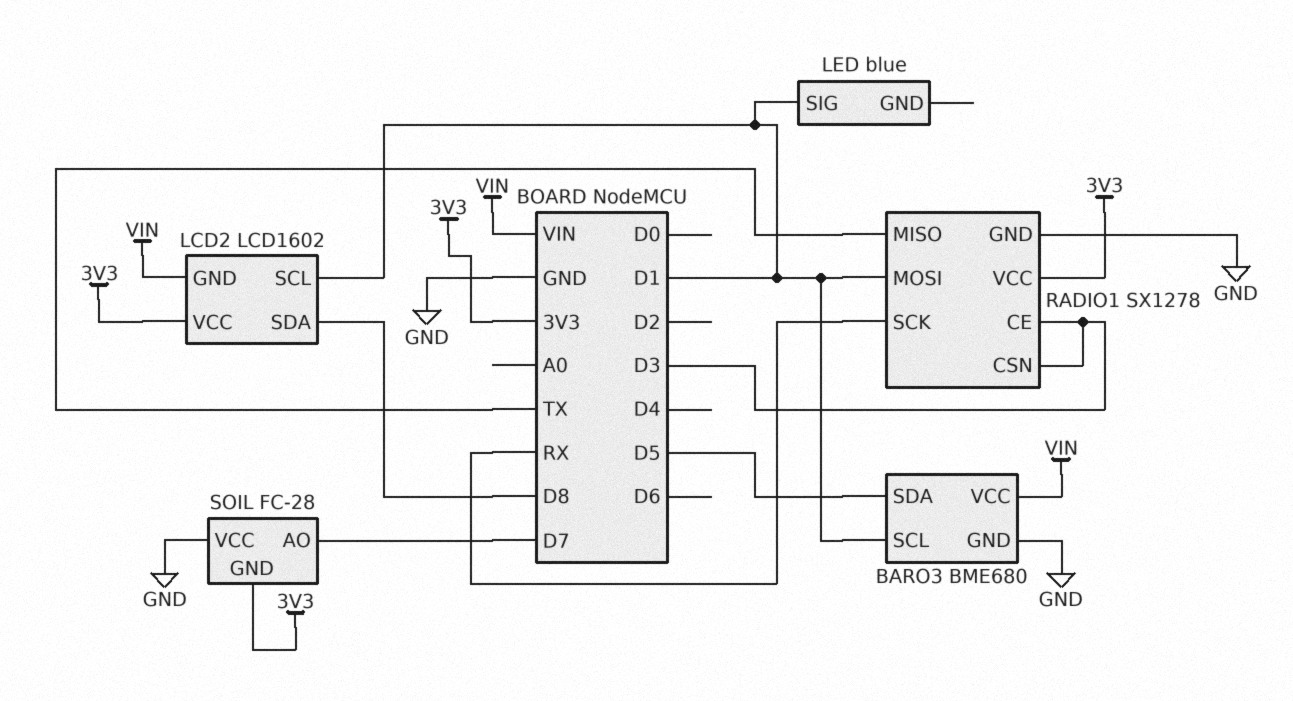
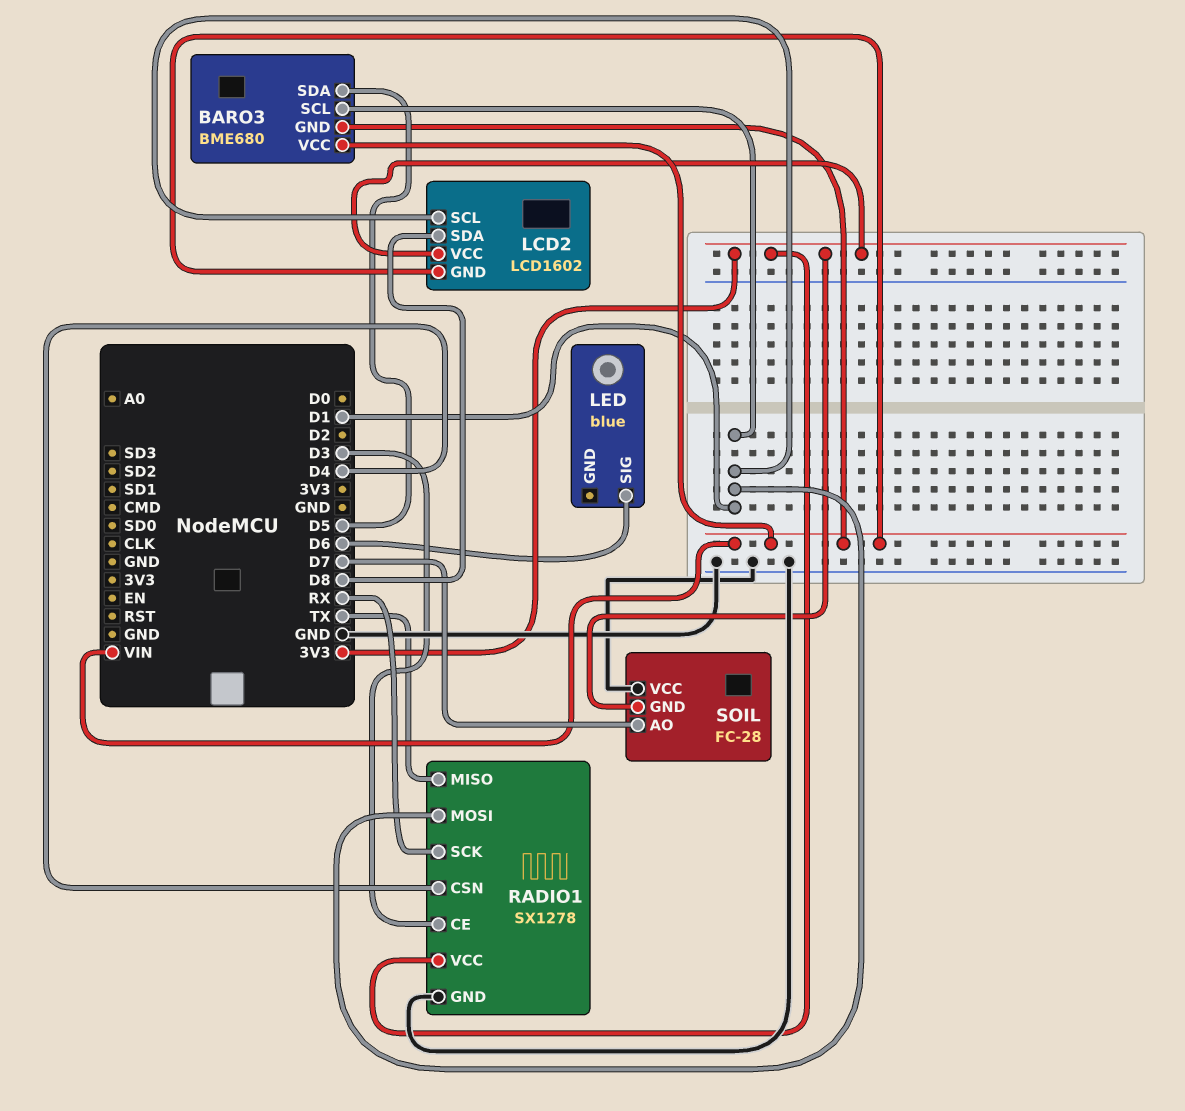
BARO3 pin GND: GND -> VIN
LED pin SIG: D1 -> D6
RADIO1 pin CSN: D3 -> D4

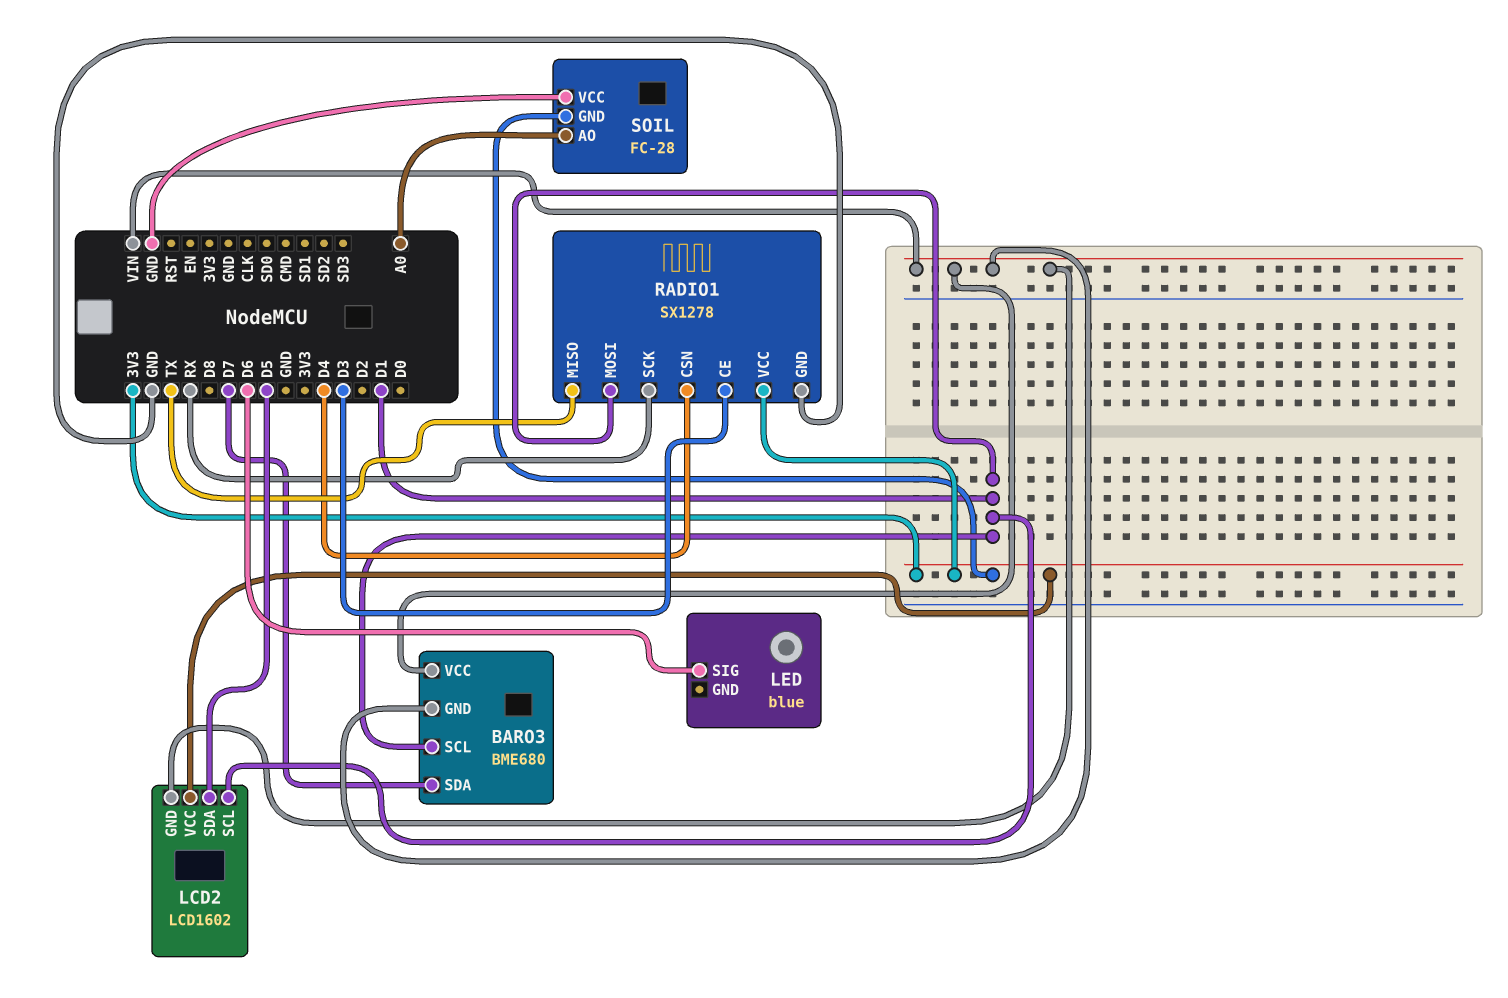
BARO3 pin SDA: D5 -> D7
LCD2 pin SDA: D8 -> D5
SOIL pin AO: D7 -> A0

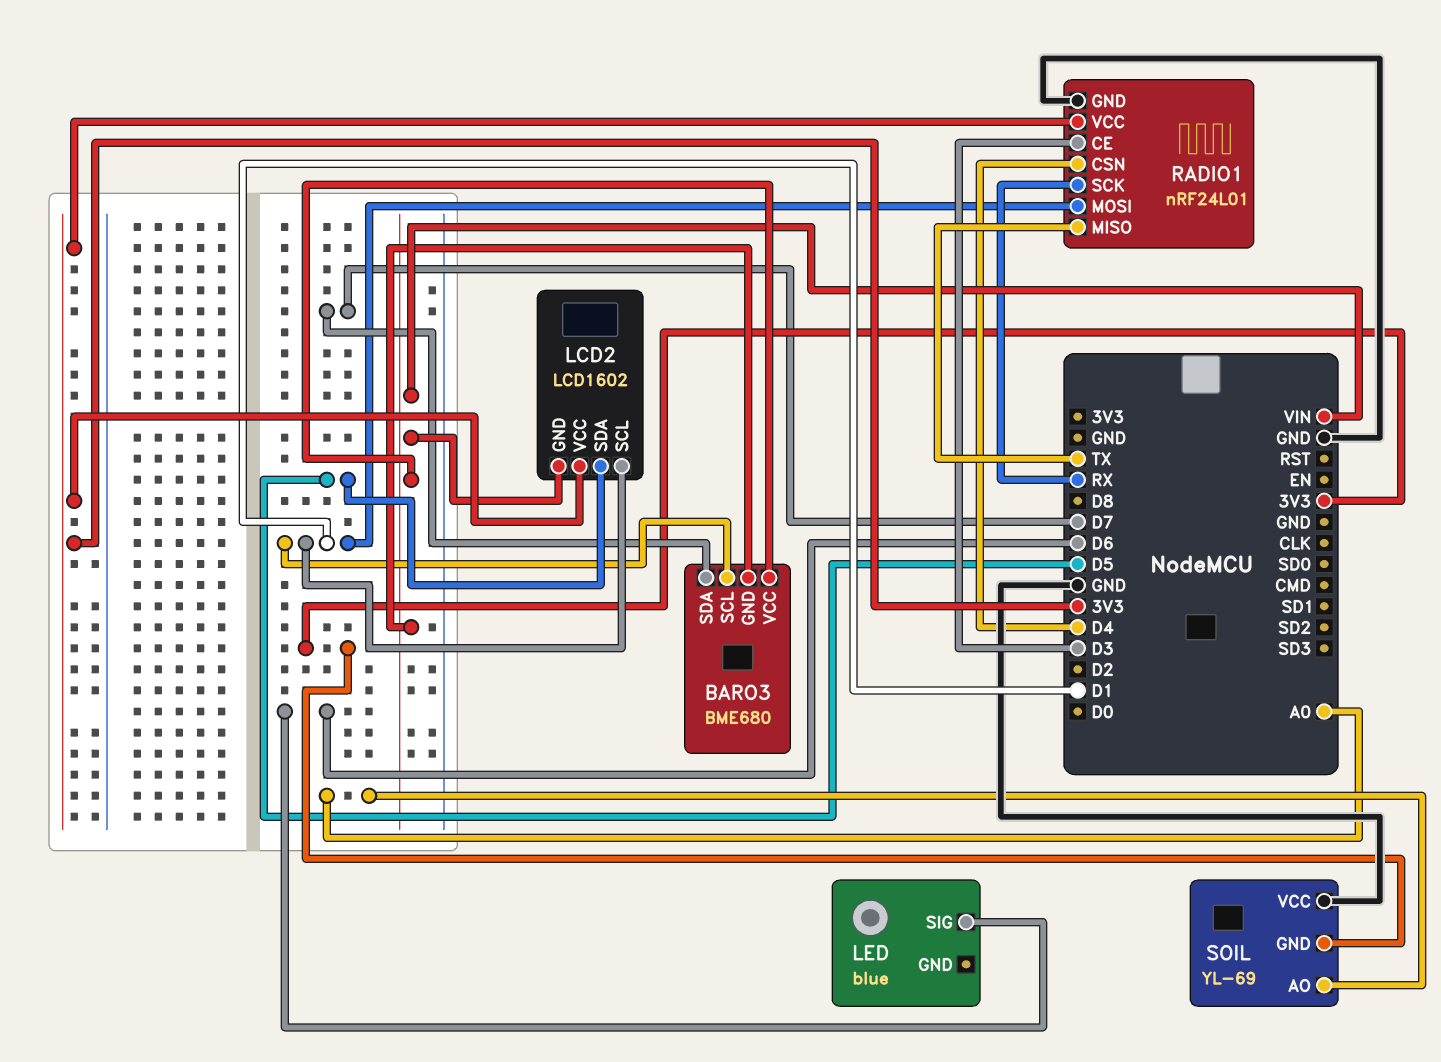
RADIO1: SX1278 -> nRF24L01
SOIL: FC-28 -> YL-69

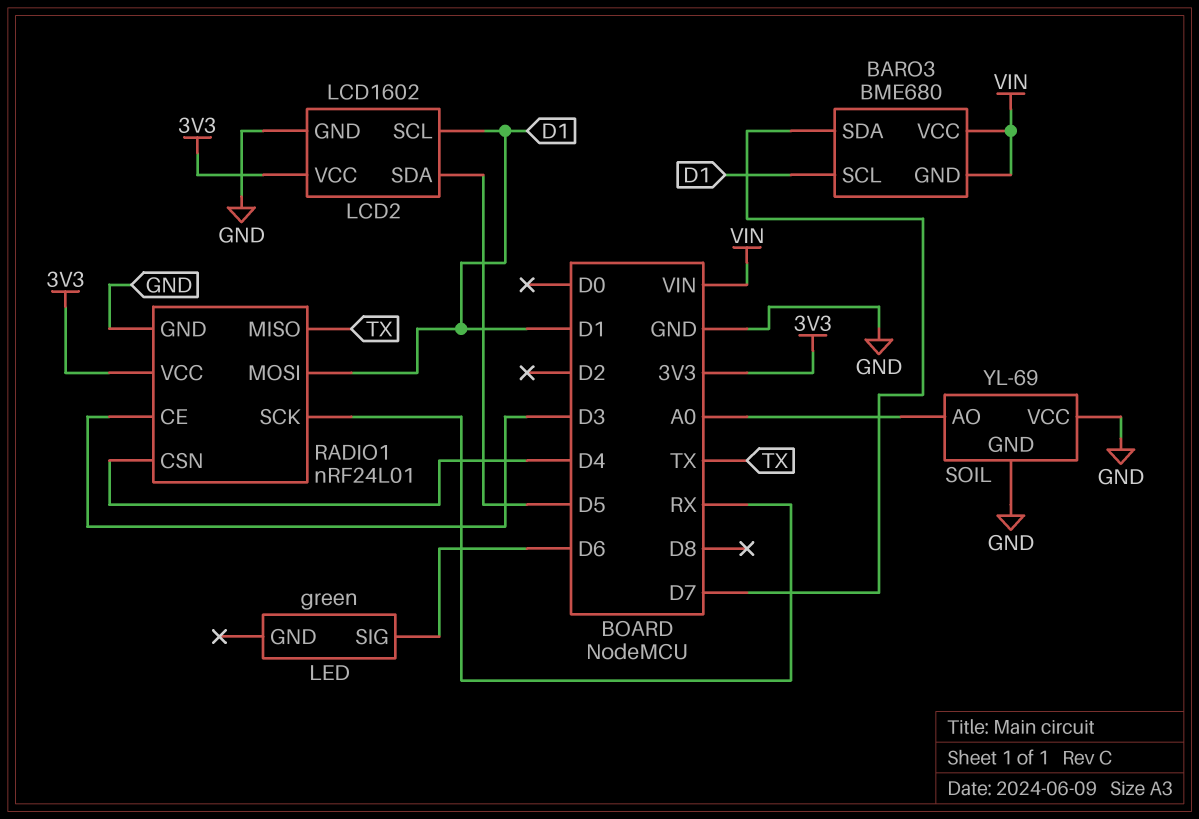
LCD2 pin GND: VIN -> GND
LED: blue -> green
SOIL pin GND: 3V3 -> GND

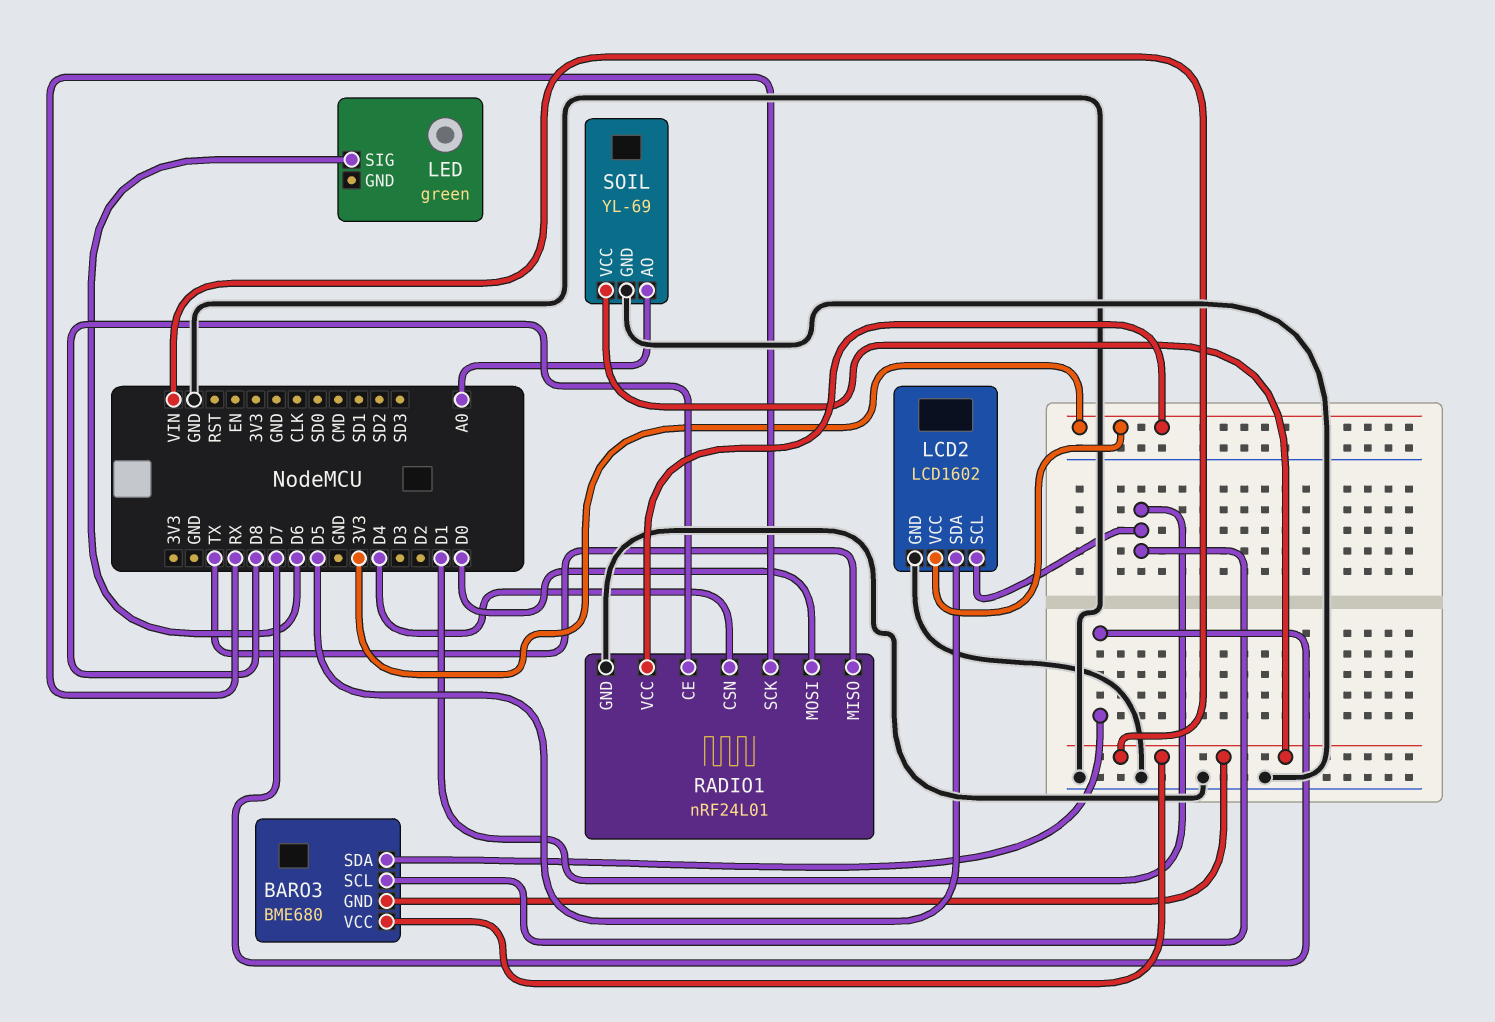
RADIO1 pin CE: D3 -> D8
RADIO1 pin MOSI: D1 -> D0
SOIL pin VCC: GND -> VIN

